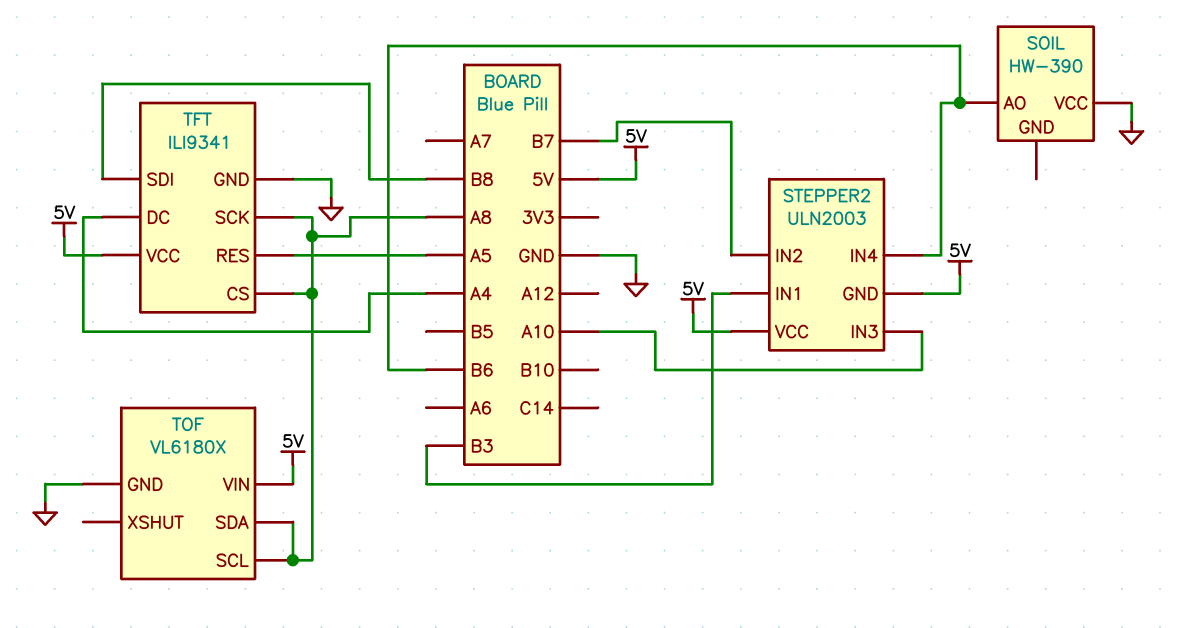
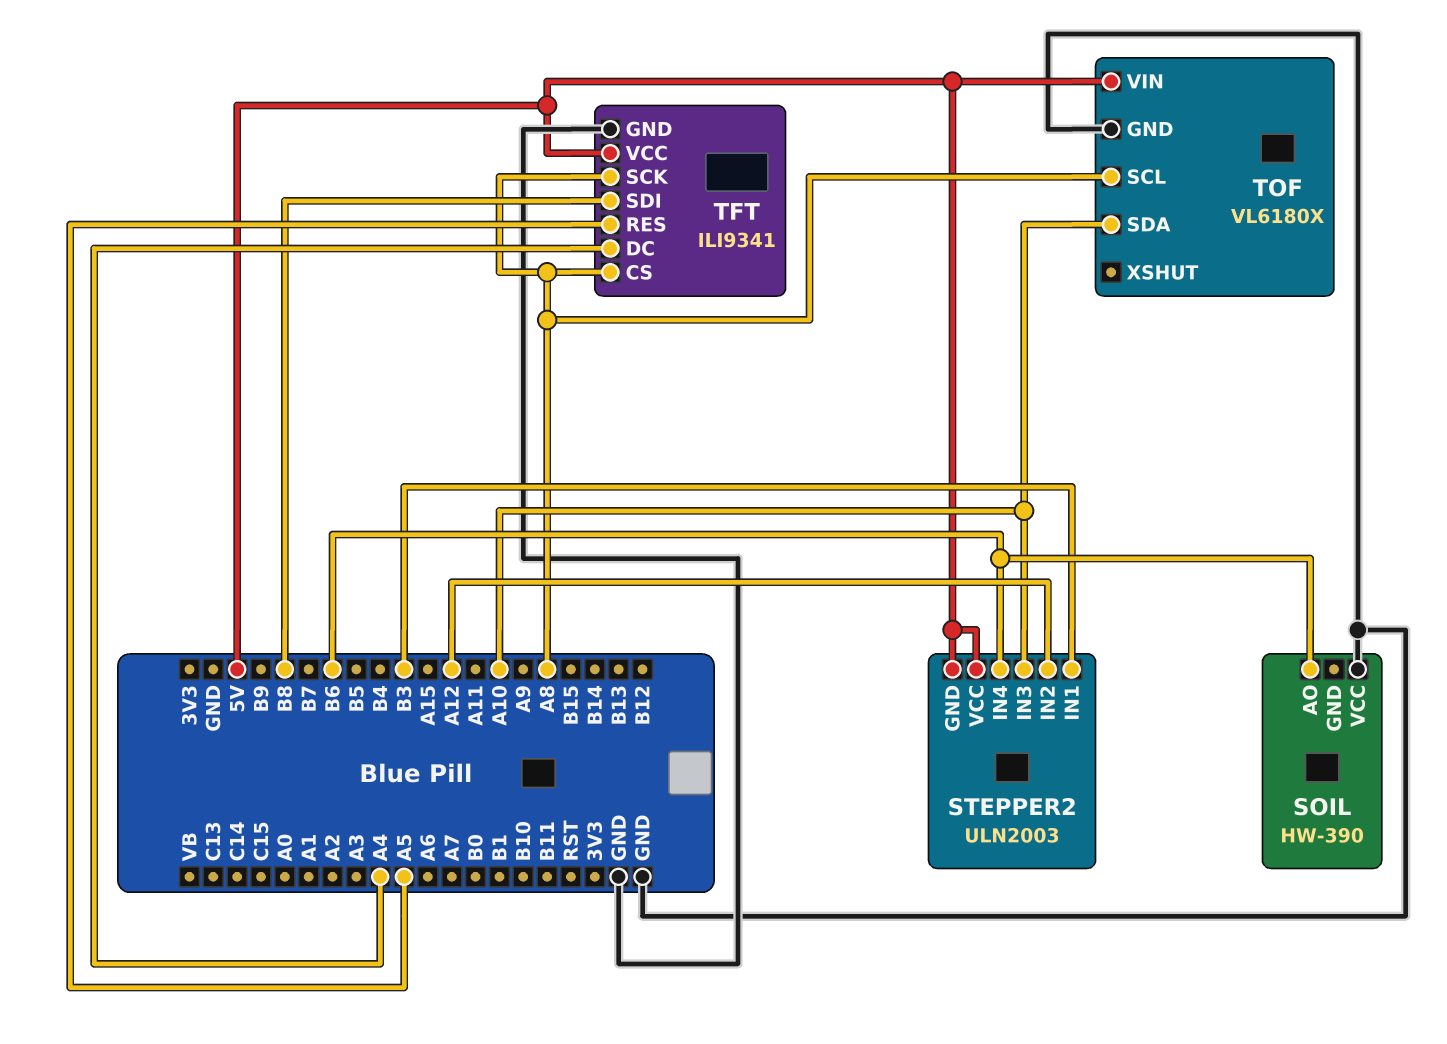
STEPPER2 pin IN2: B7 -> A12
TOF pin SDA: A8 -> A10

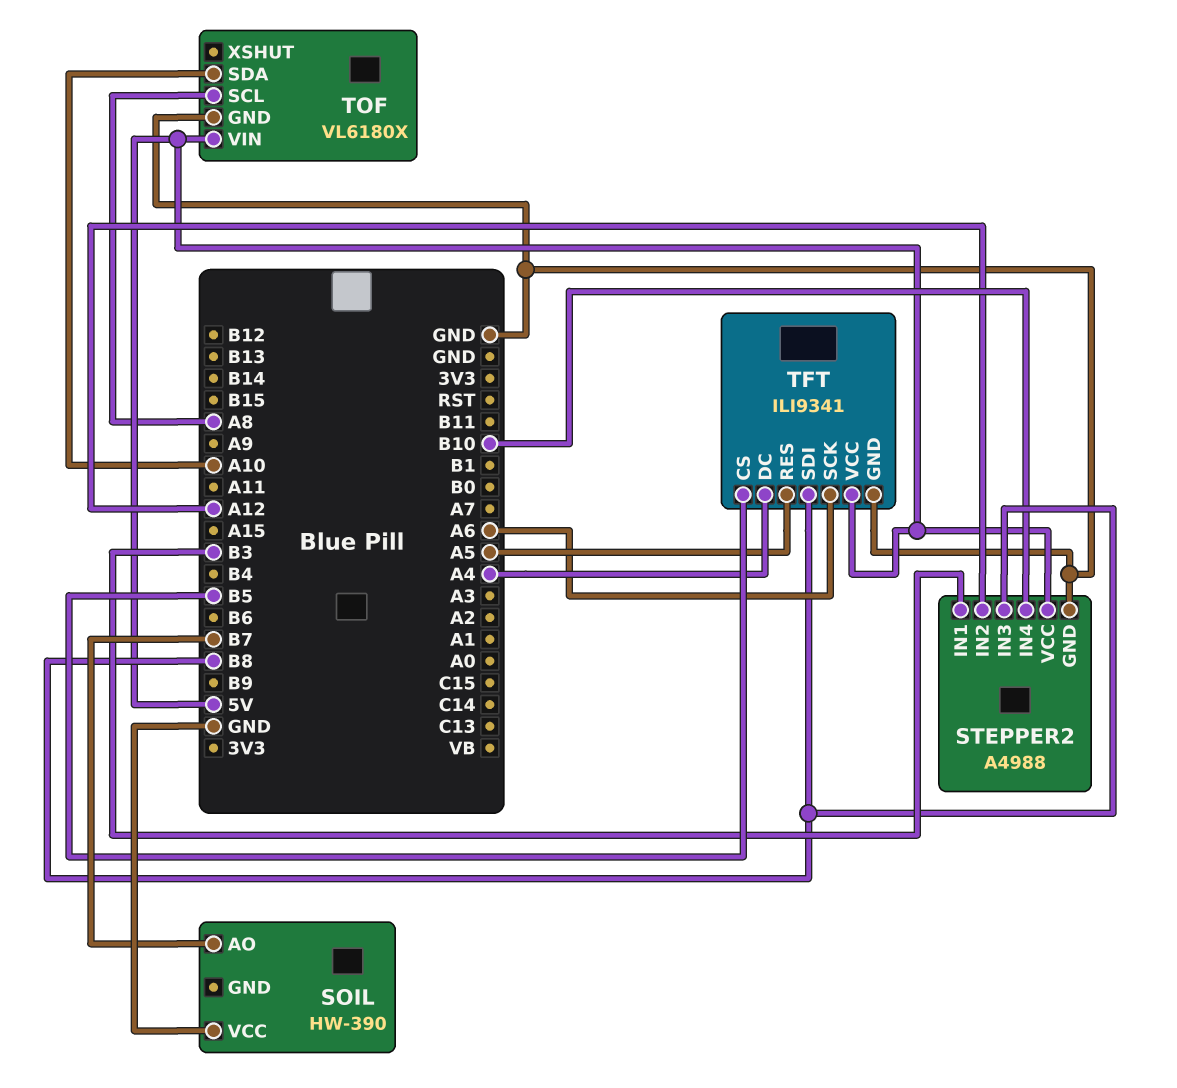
SOIL pin AO: B6 -> B7
STEPPER2: ULN2003 -> A4988
STEPPER2 pin GND: 5V -> GND
STEPPER2 pin IN3: A10 -> B8
STEPPER2 pin IN4: B6 -> B10
TFT pin CS: A8 -> B5
TFT pin SCK: A8 -> A6

